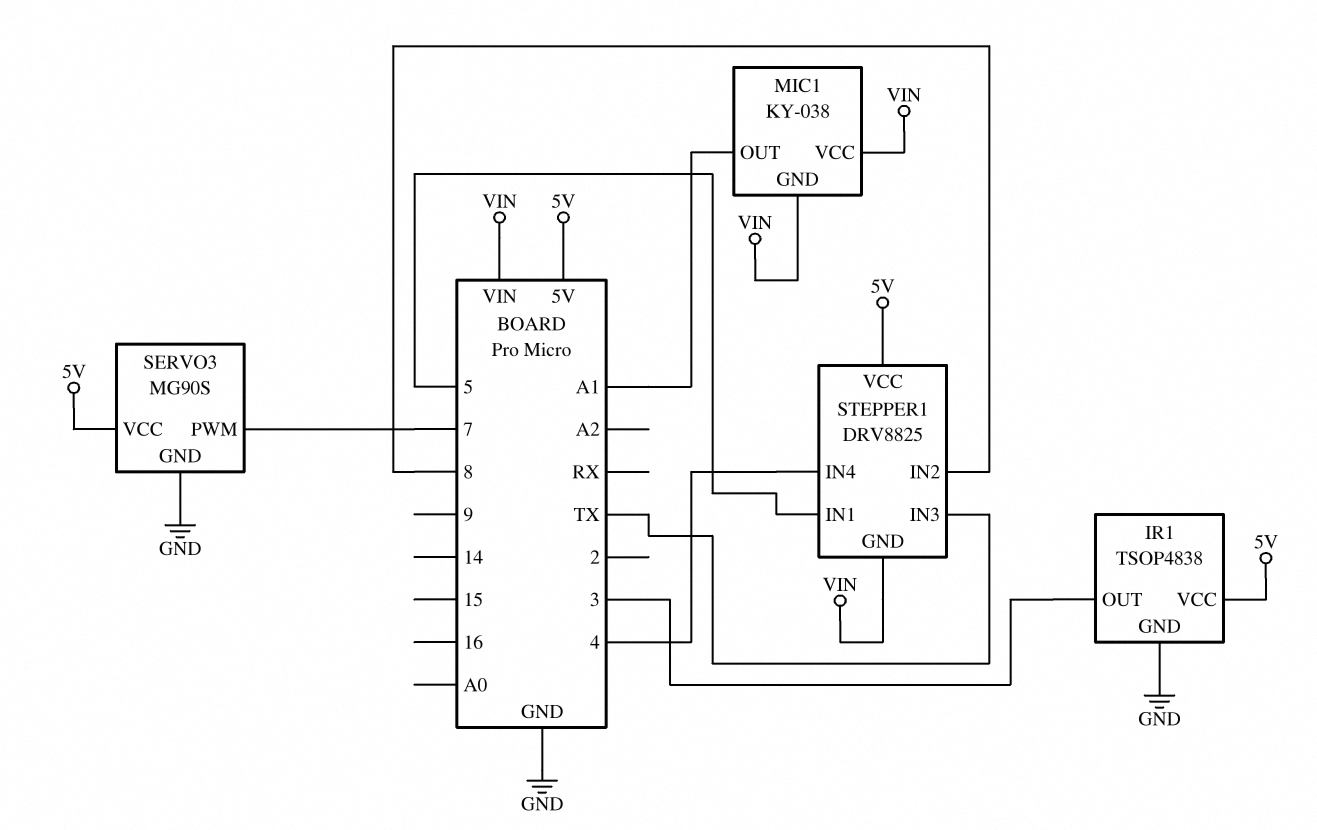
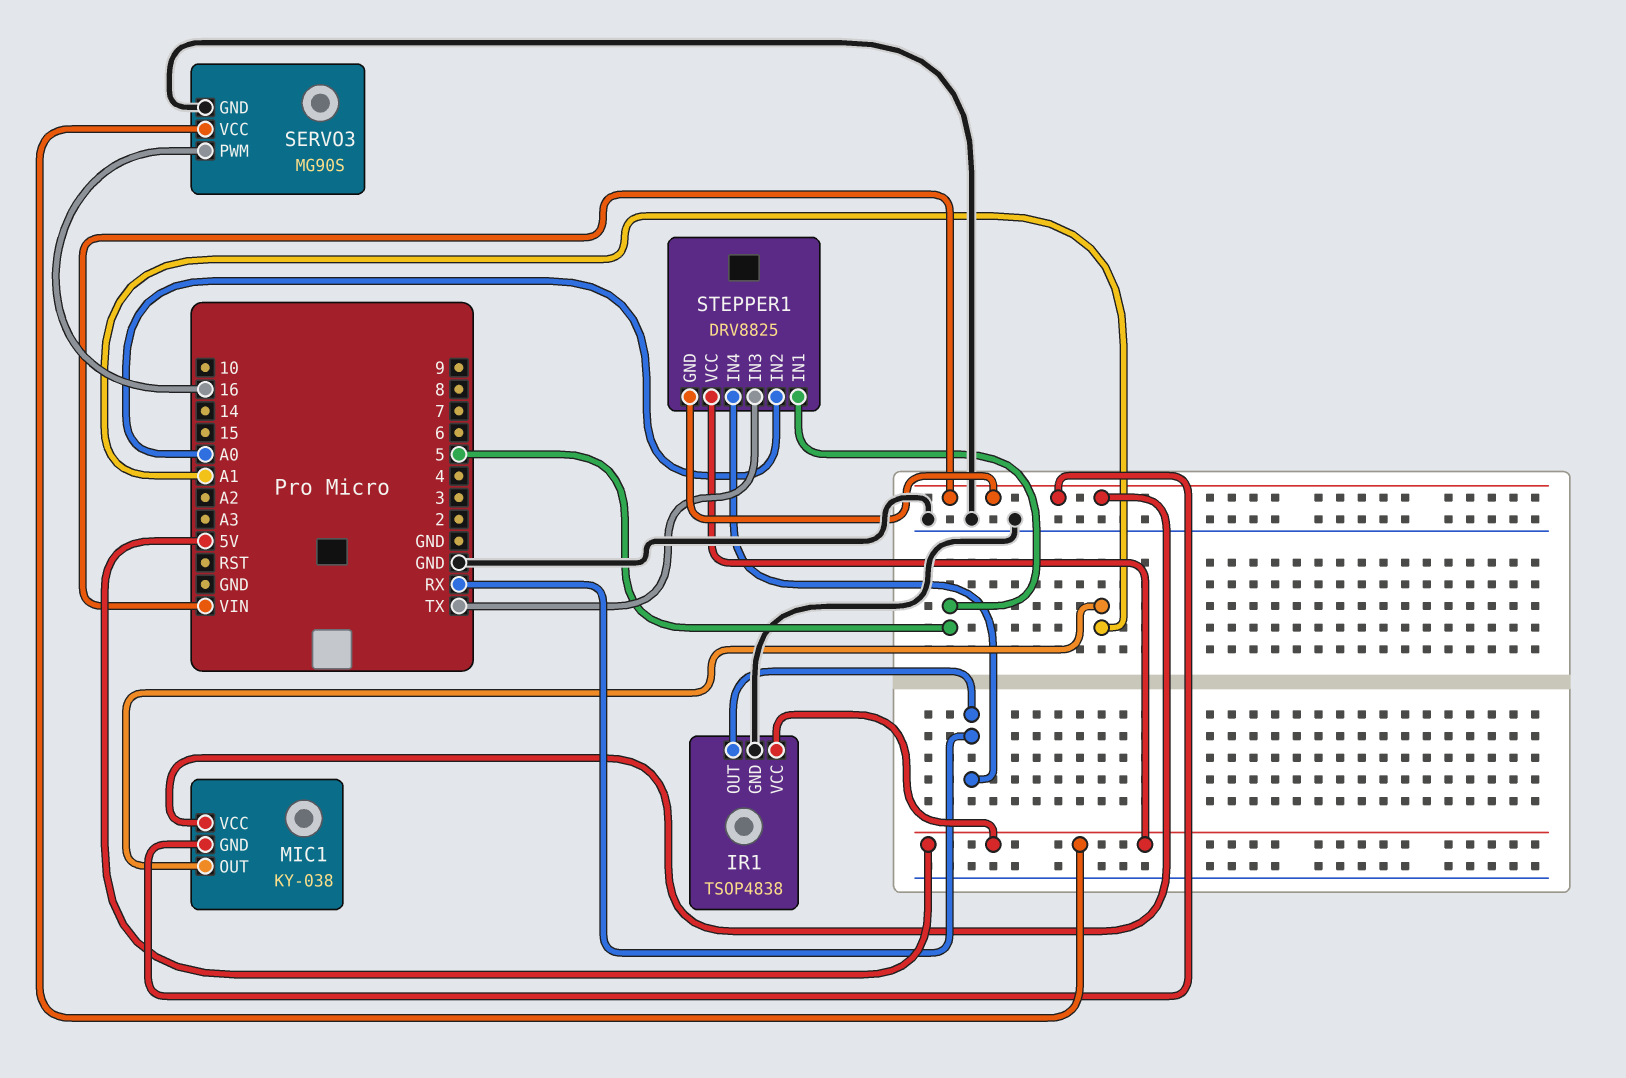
IR1 pin OUT: 3 -> RX
SERVO3 pin PWM: 7 -> 16
STEPPER1 pin IN2: 8 -> A0
STEPPER1 pin IN4: 4 -> RX

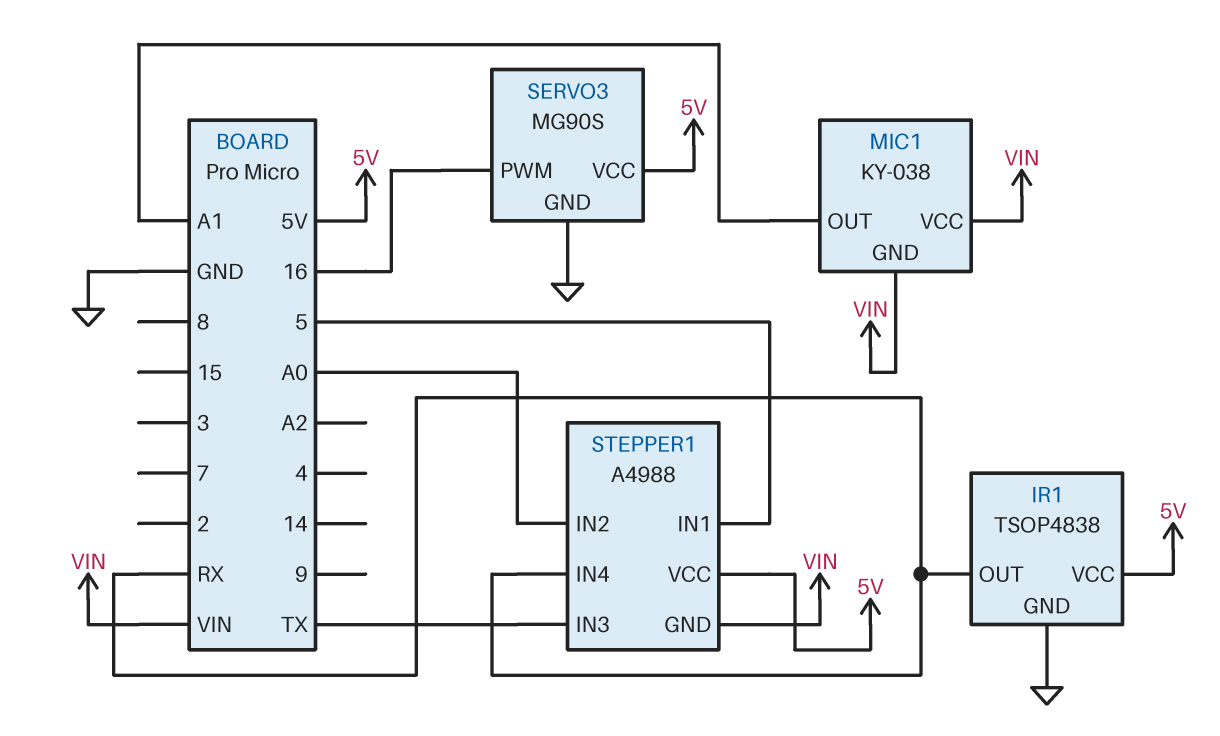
STEPPER1: DRV8825 -> A4988

